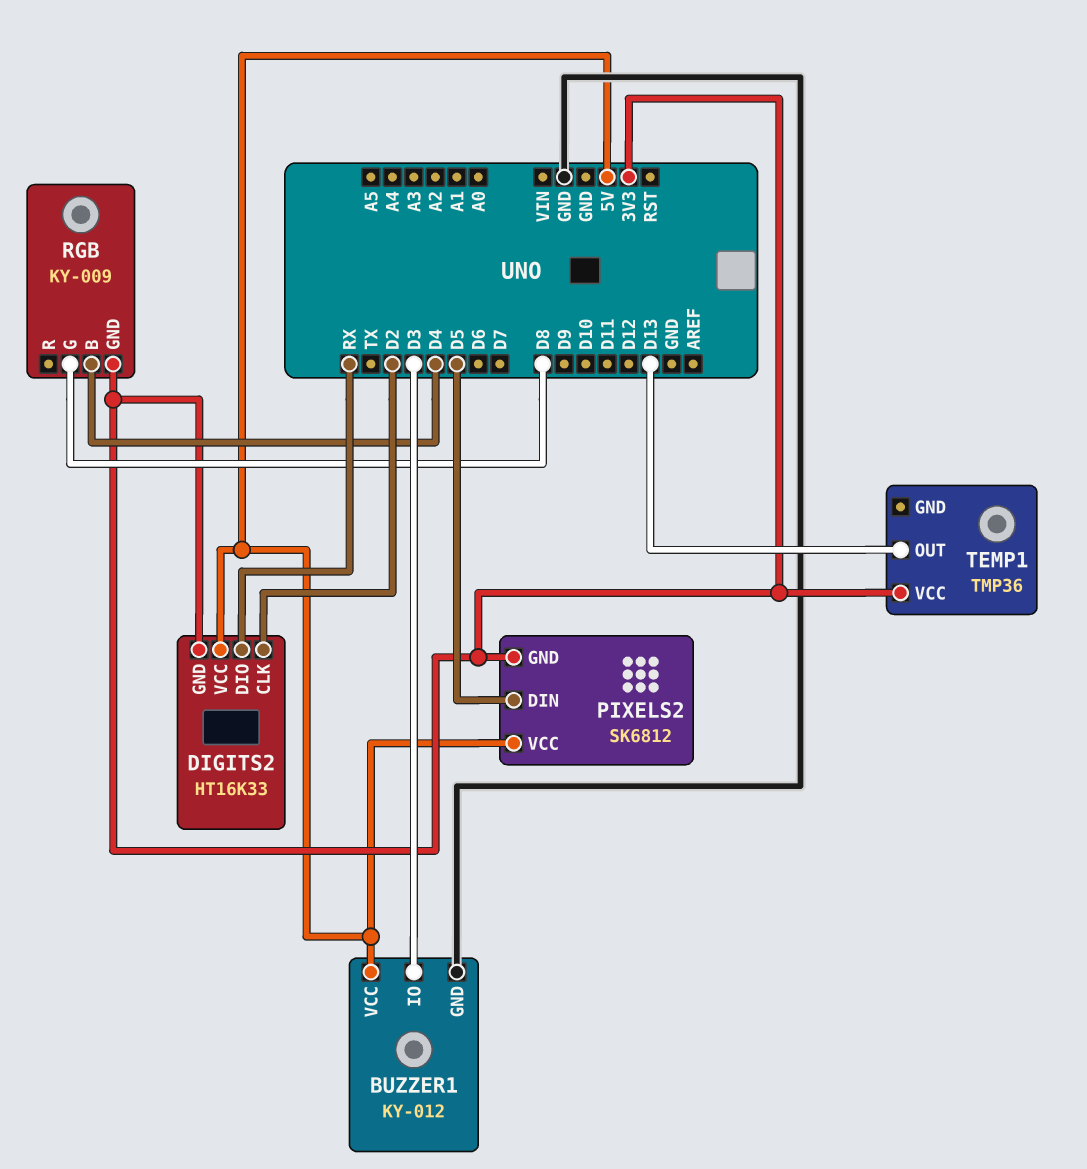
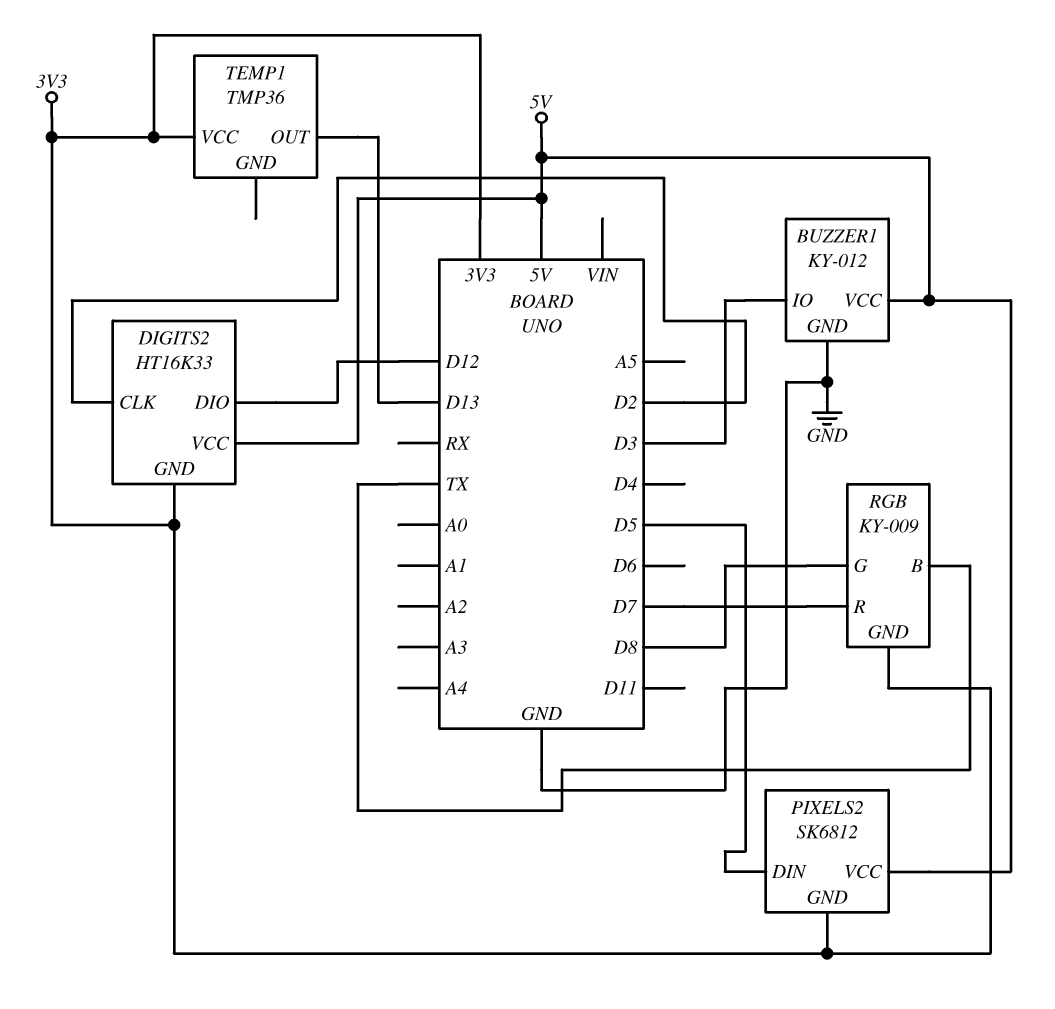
DIGITS2 pin DIO: RX -> D12
RGB pin B: D4 -> TX
RGB pin R: none -> D7

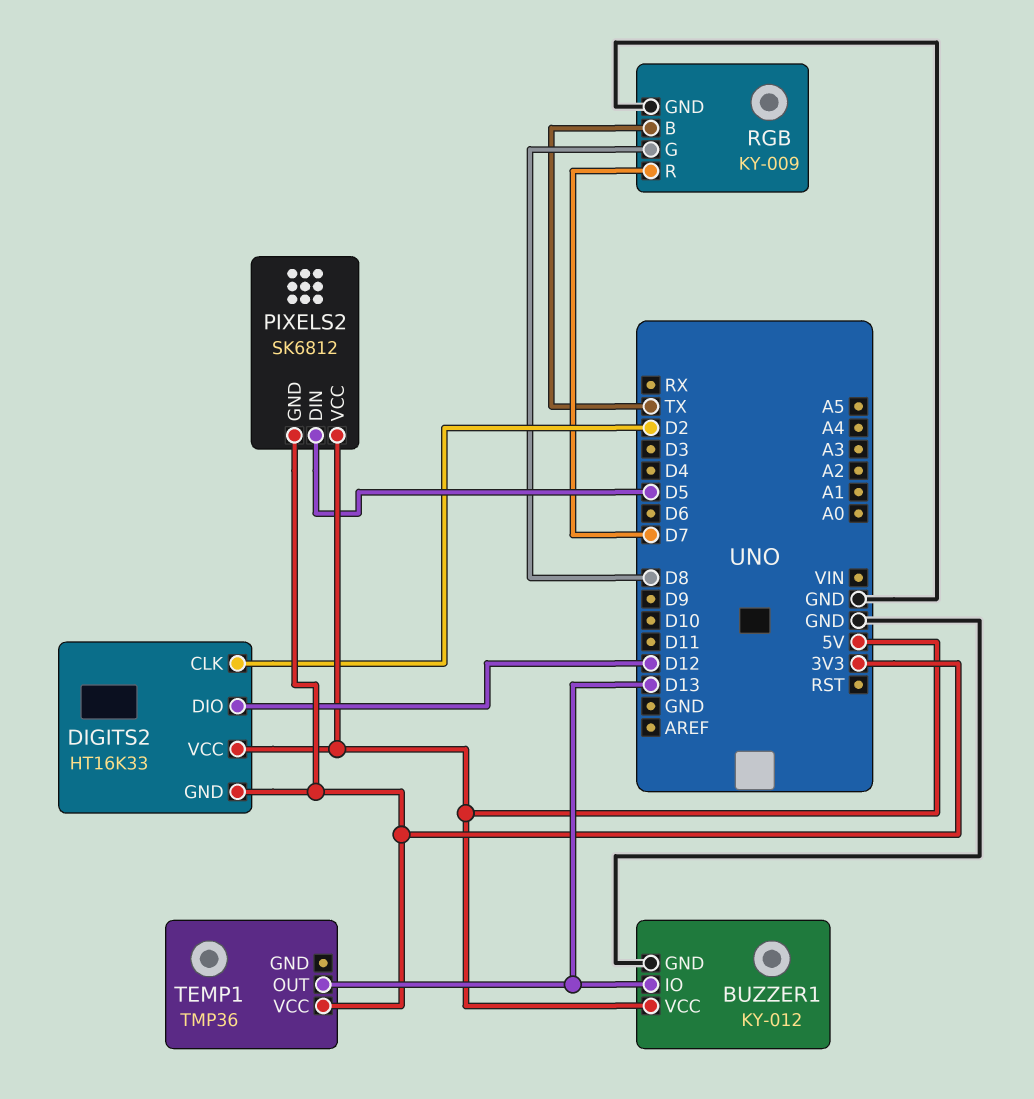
BUZZER1 pin IO: D3 -> D13
RGB pin GND: 3V3 -> GND

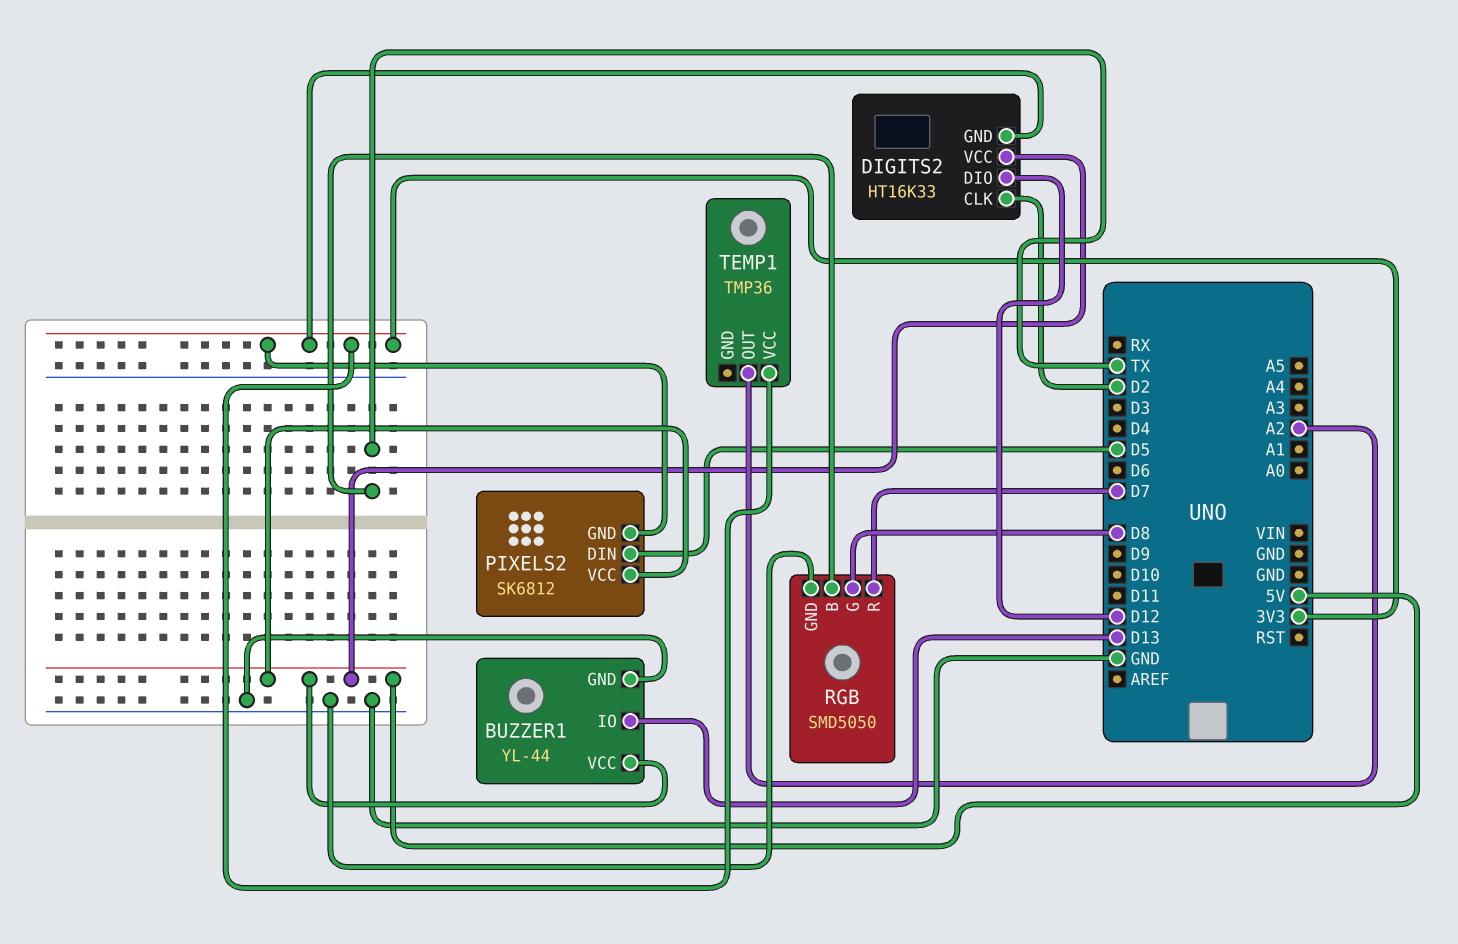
BUZZER1: KY-012 -> YL-44
RGB: KY-009 -> SMD5050
TEMP1 pin OUT: D13 -> A2

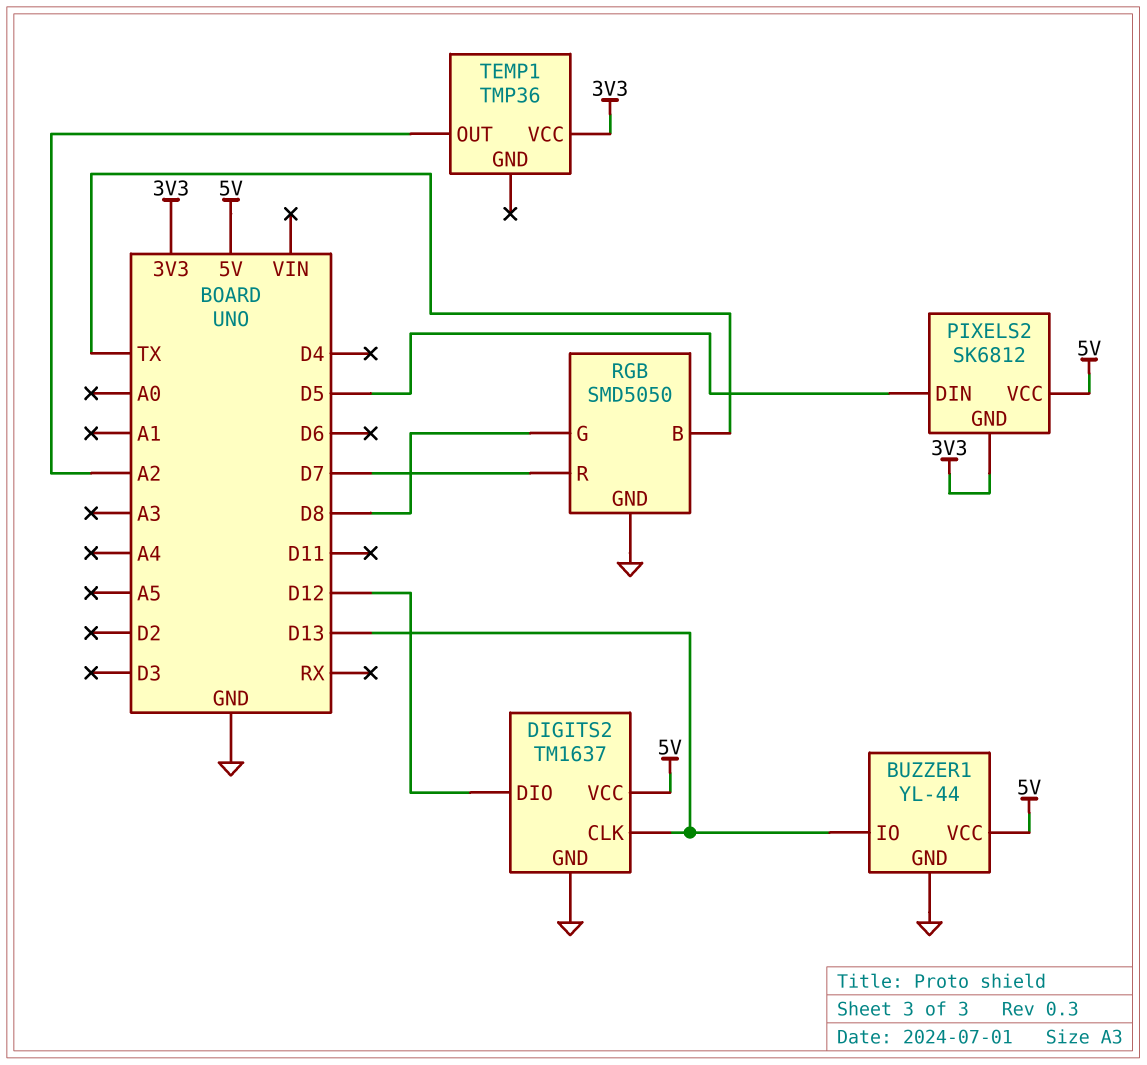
DIGITS2: HT16K33 -> TM1637
DIGITS2 pin CLK: D2 -> D13
DIGITS2 pin GND: 3V3 -> GND

